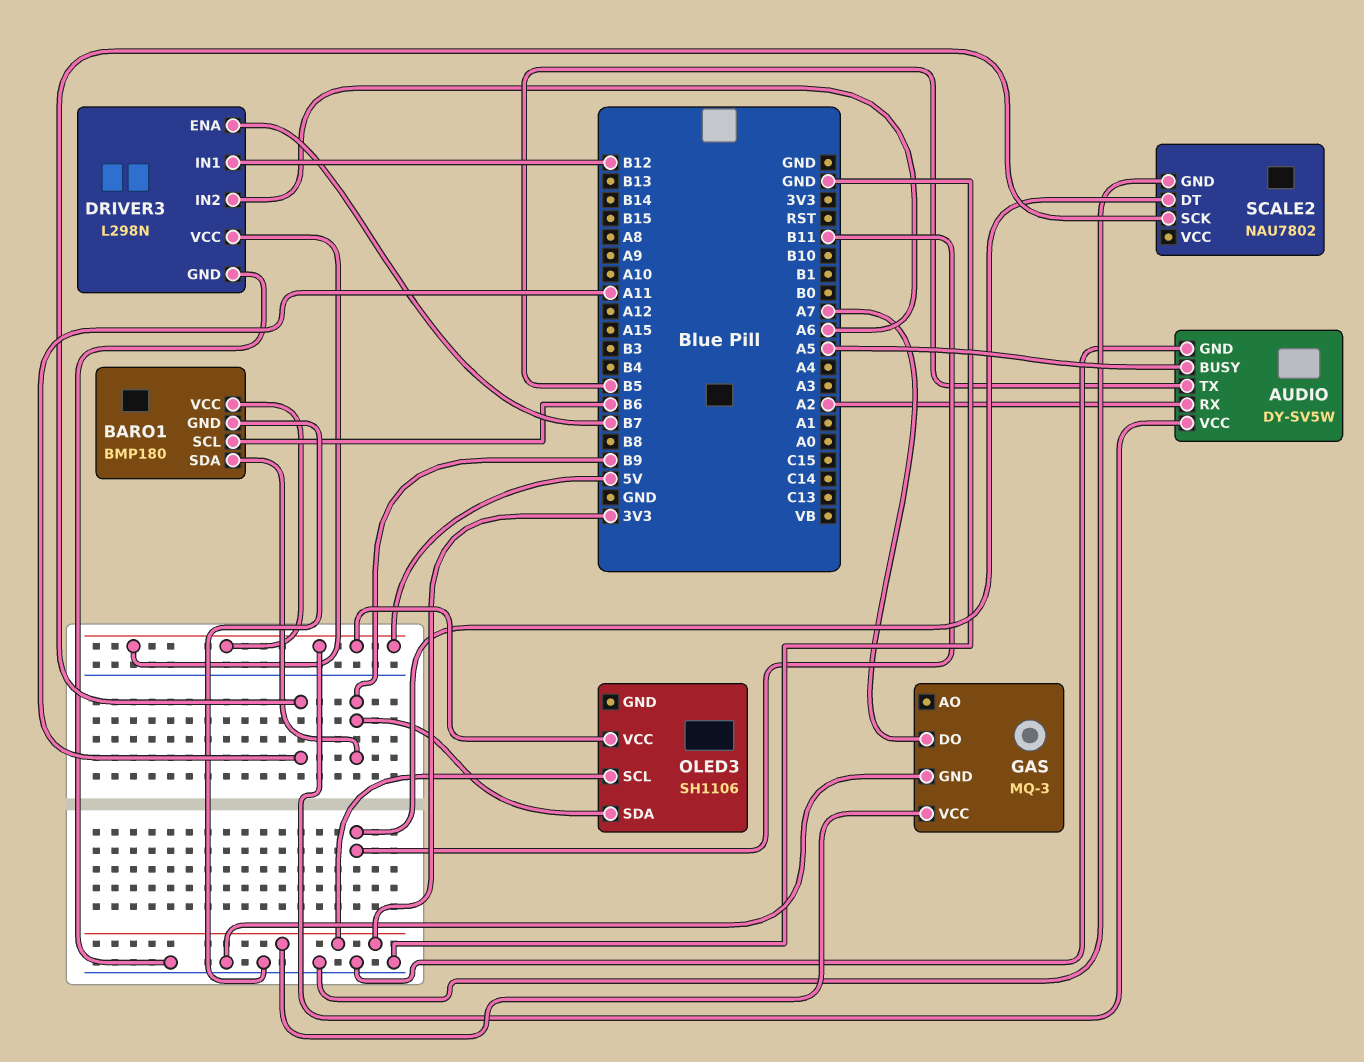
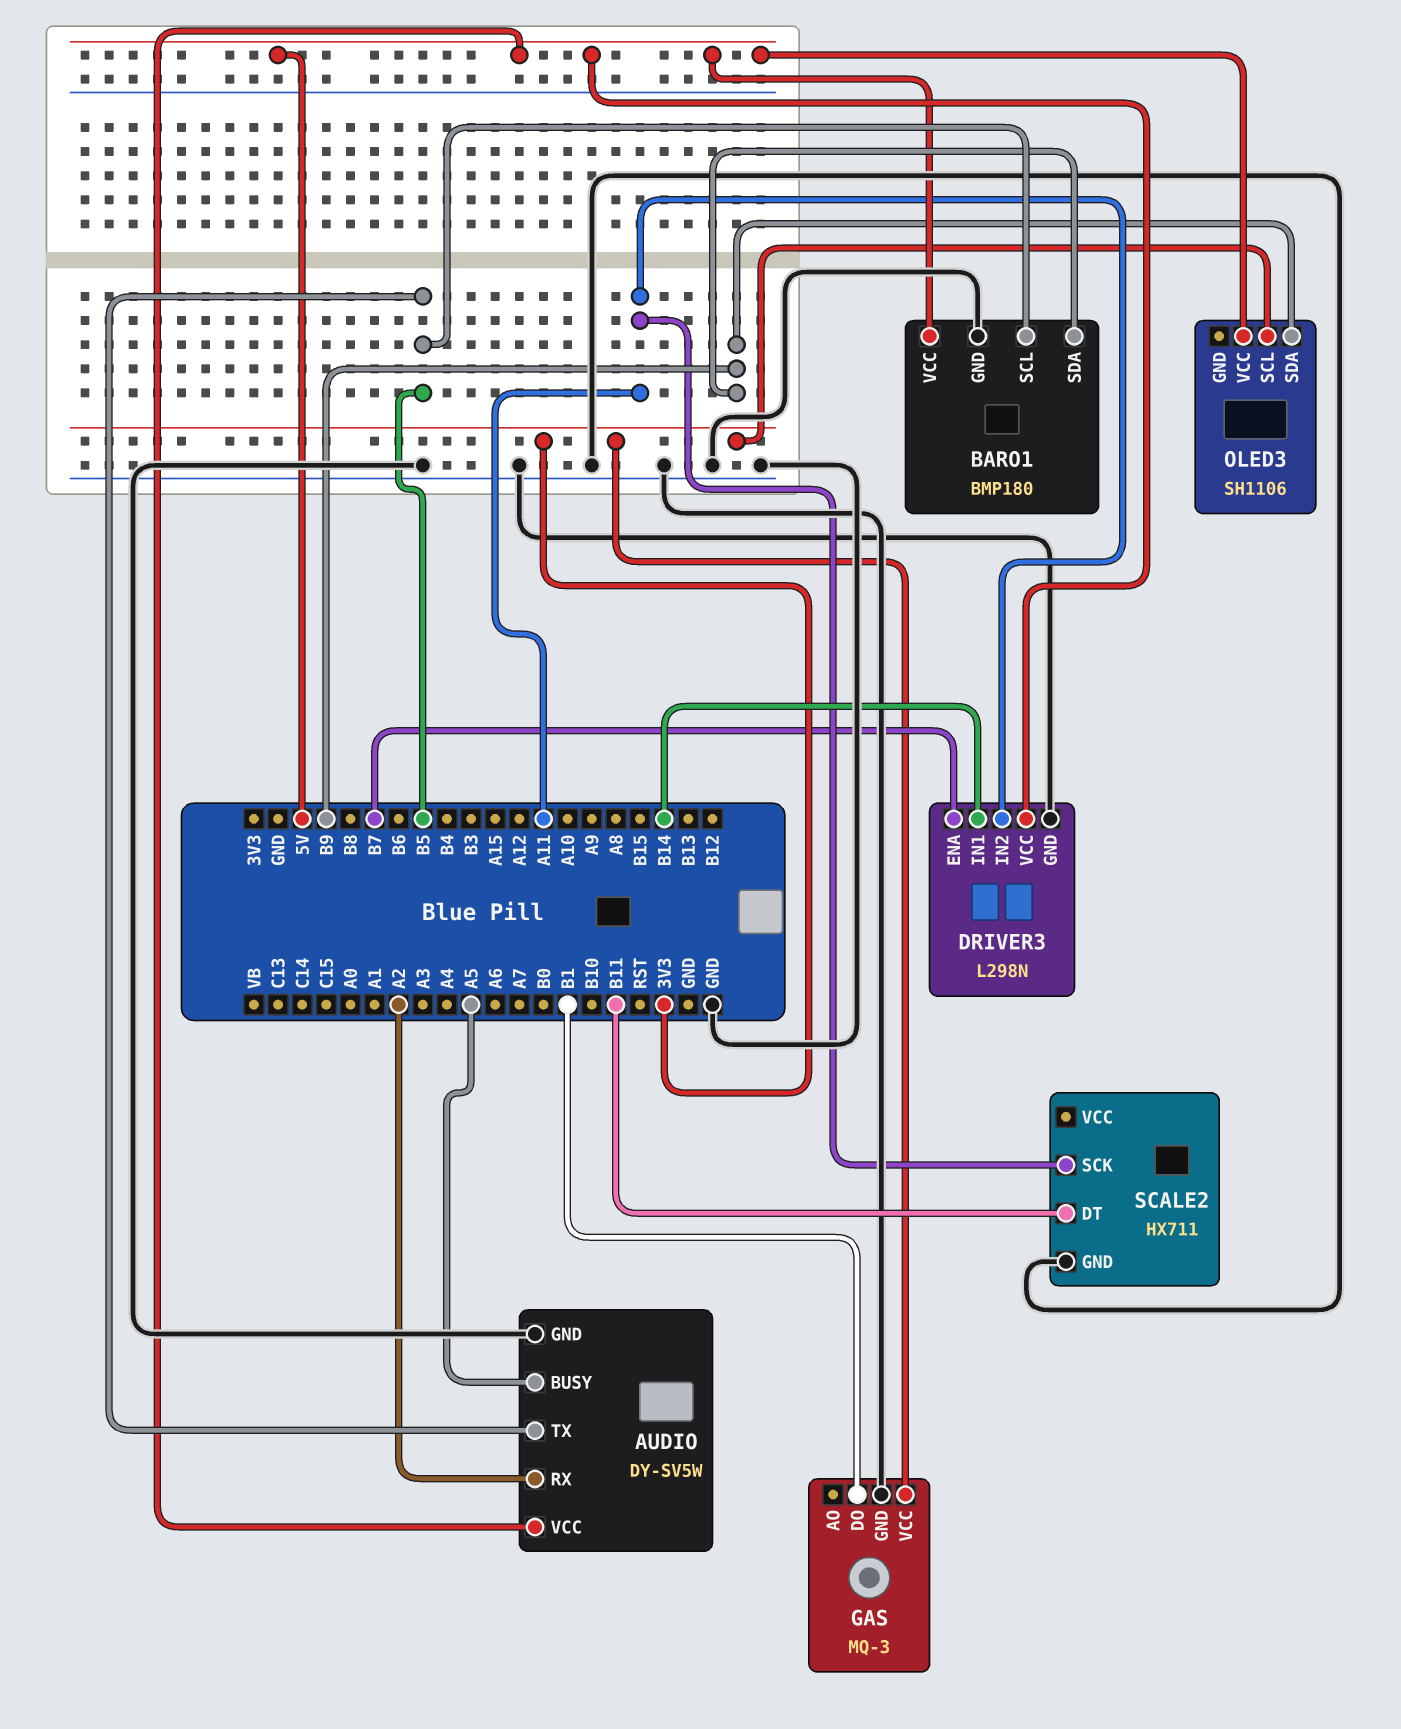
BARO1 pin SCL: B6 -> B5
DRIVER3 pin IN1: B12 -> B14
DRIVER3 pin IN2: A6 -> A11
GAS pin DO: A7 -> B1
SCALE2: NAU7802 -> HX711

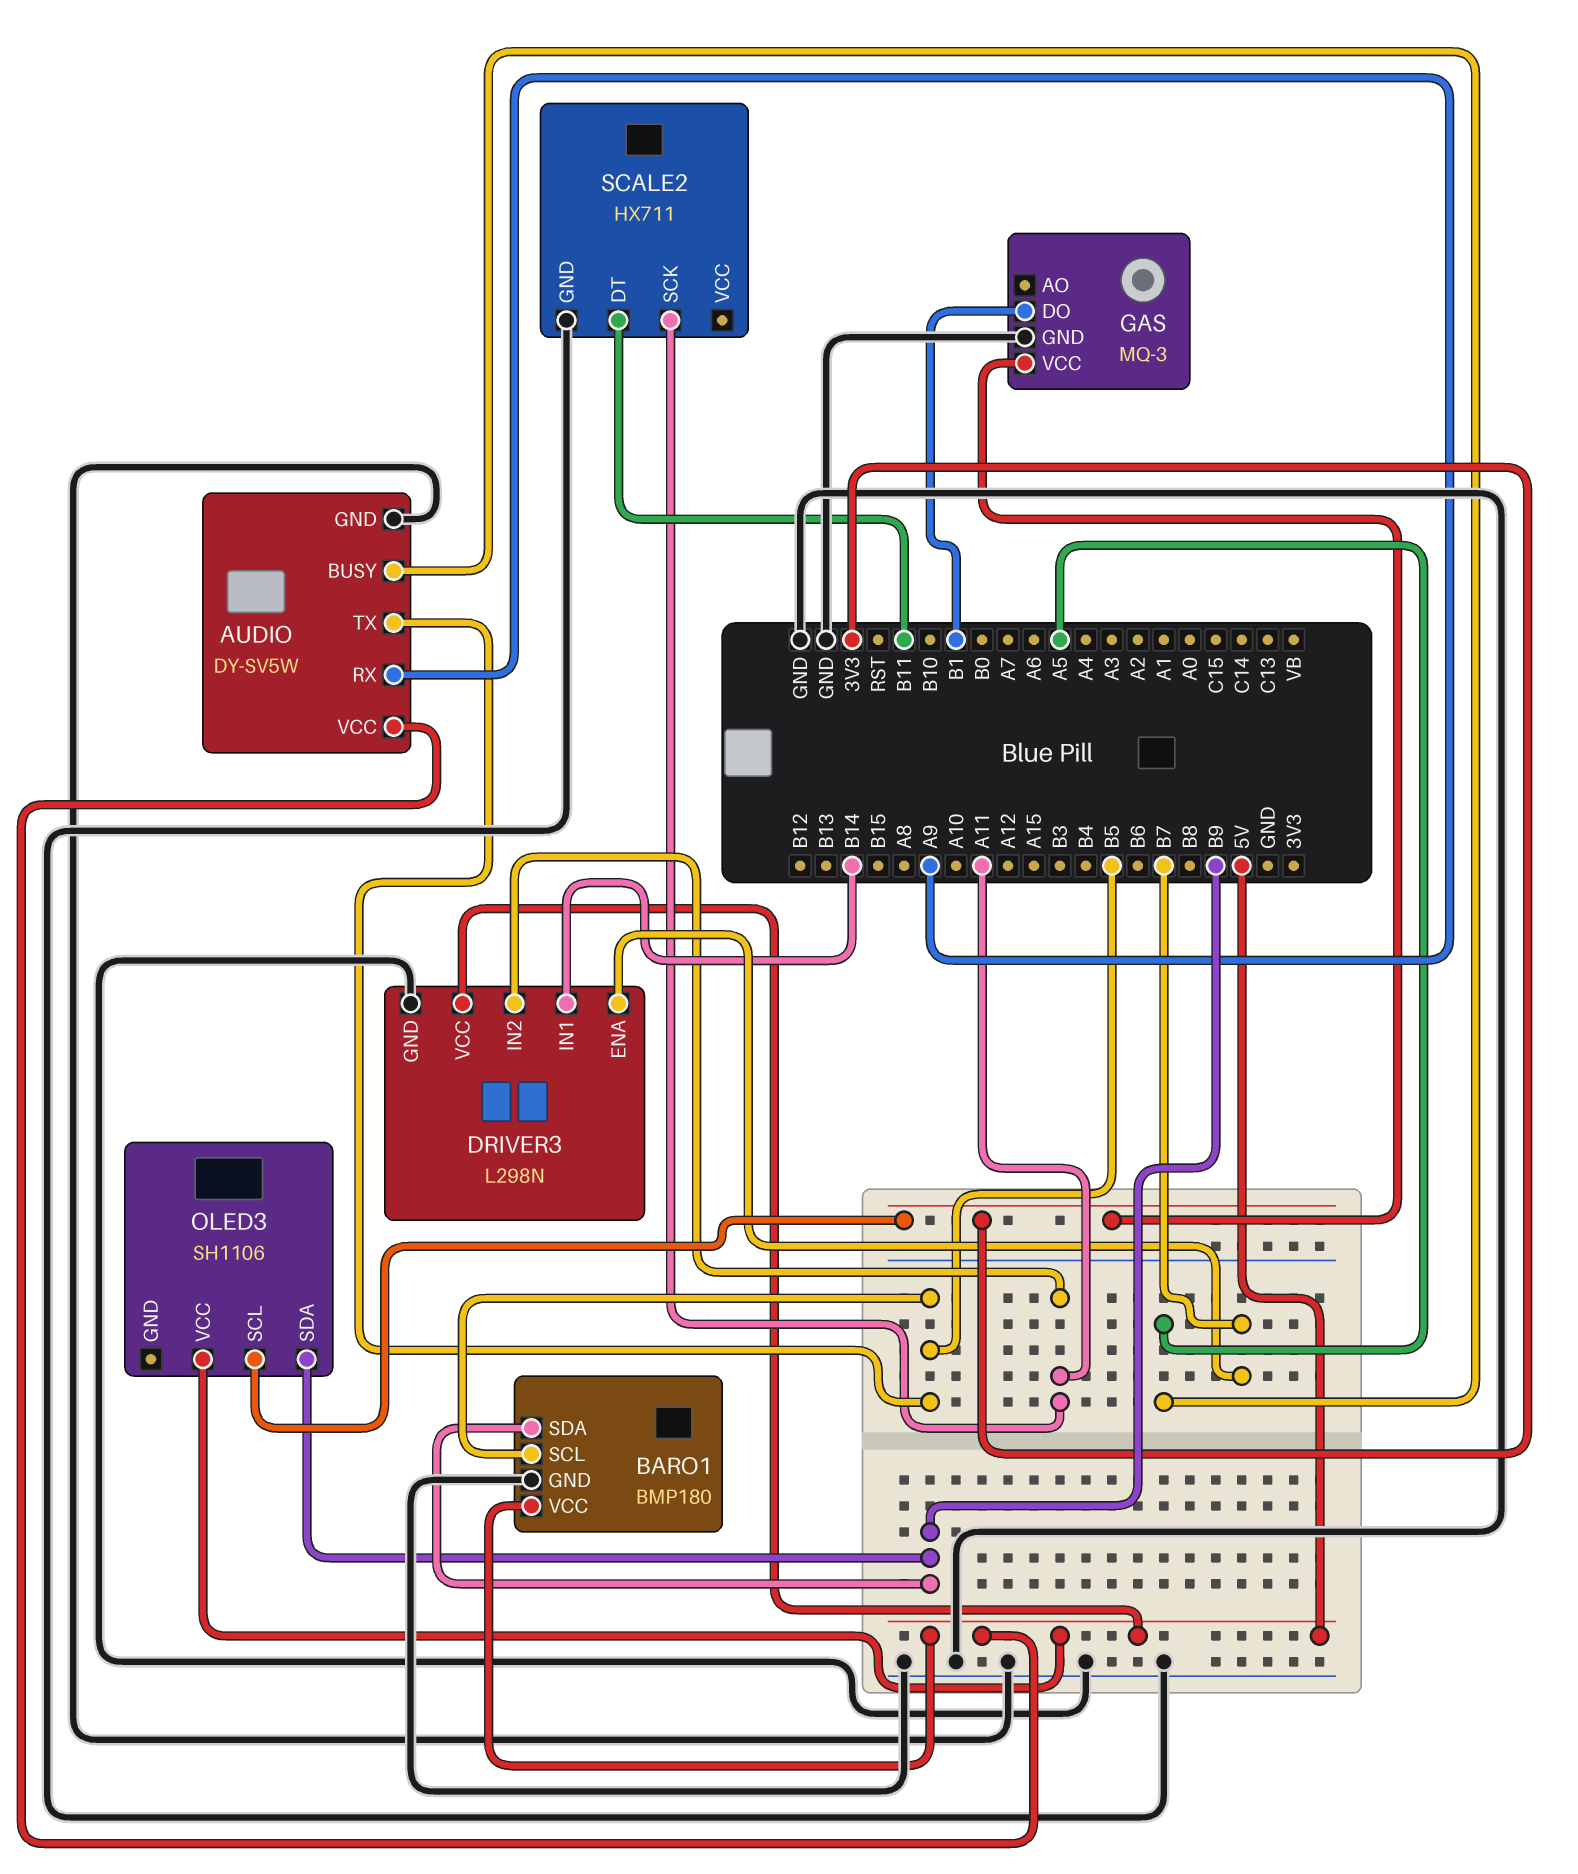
AUDIO pin RX: A2 -> A9

